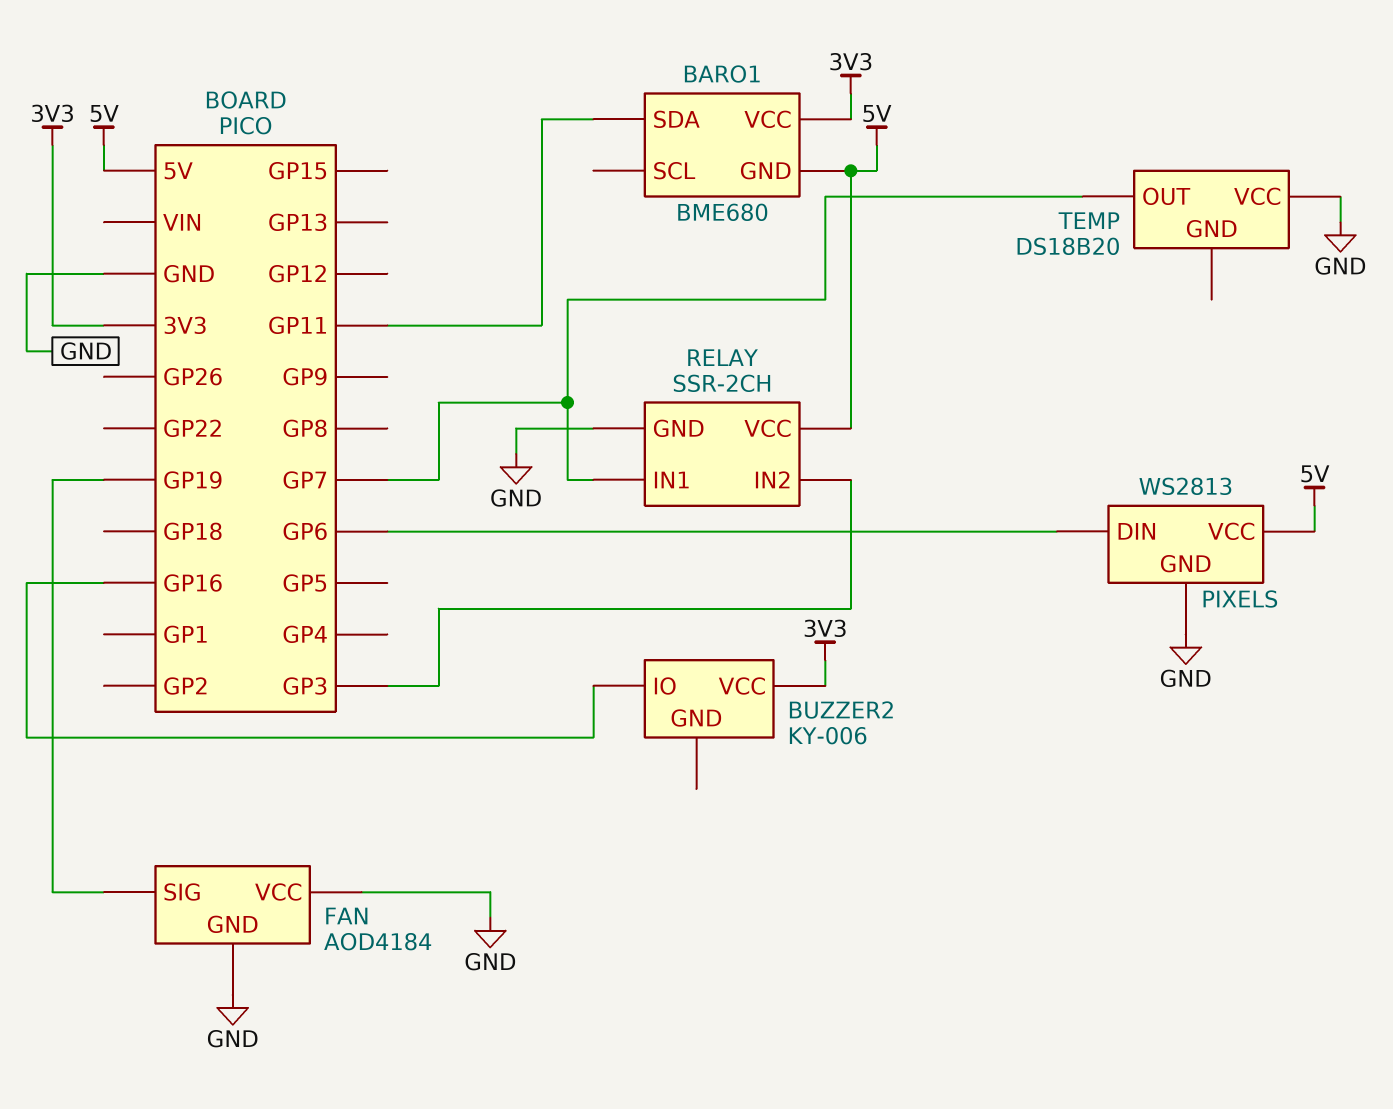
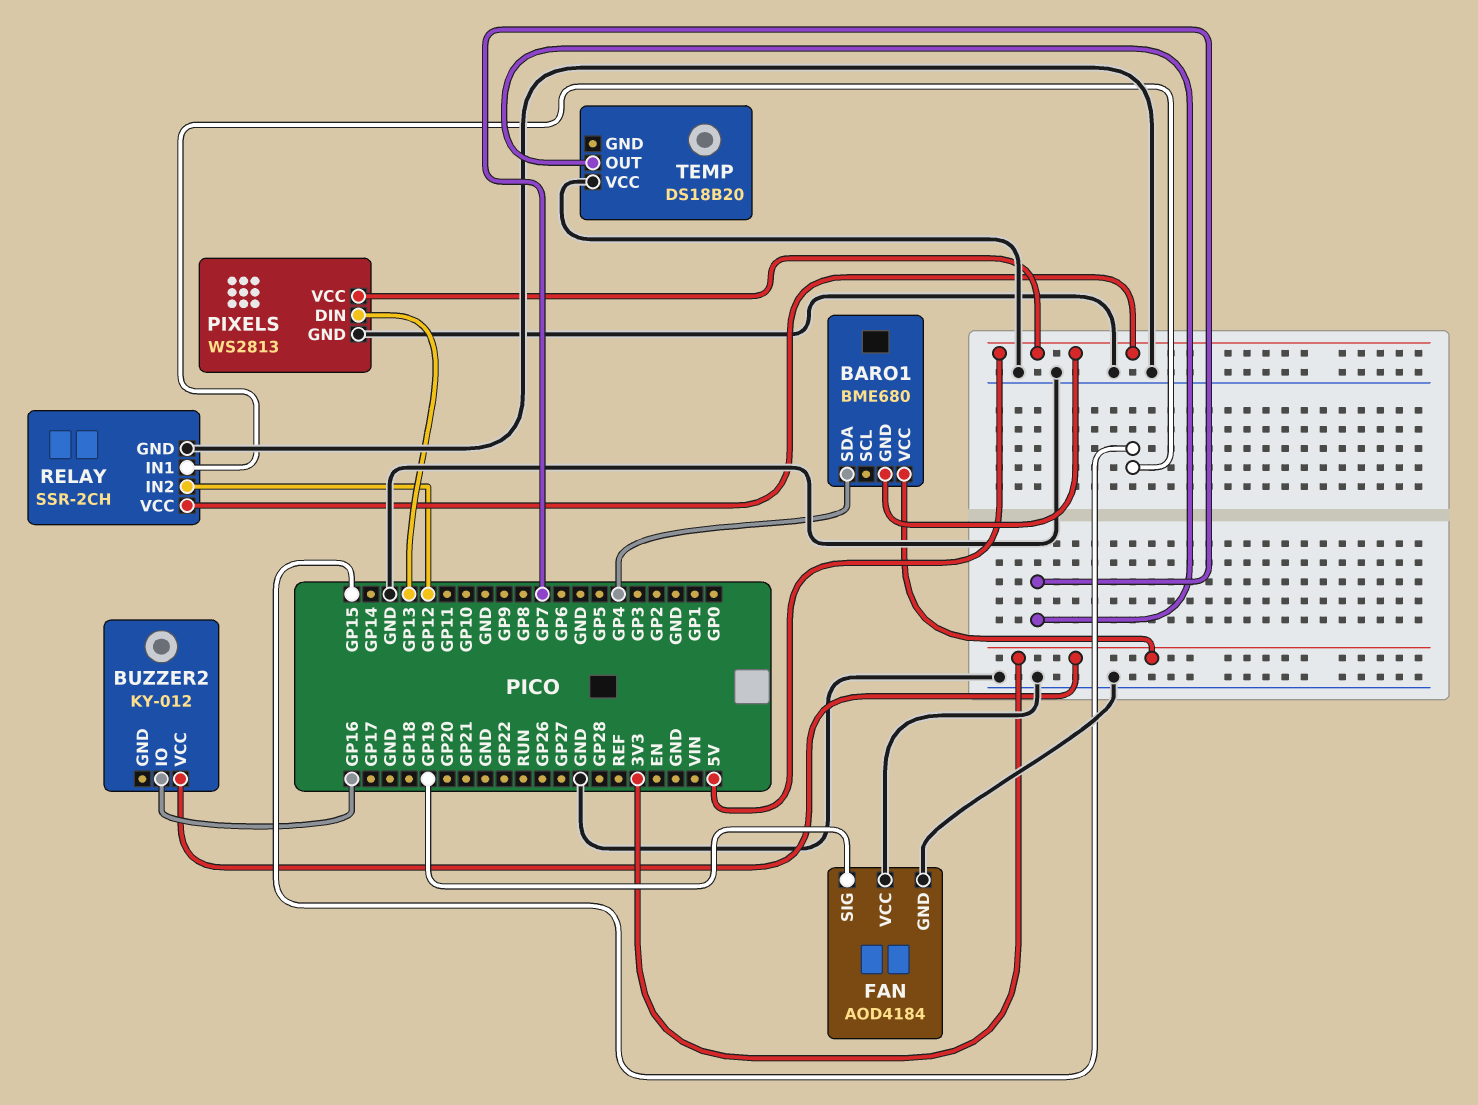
BARO1 pin SDA: GP11 -> GP4
BUZZER2: KY-006 -> KY-012
PIXELS pin DIN: GP6 -> GP13
RELAY pin IN1: GP7 -> GP15
RELAY pin IN2: GP3 -> GP12

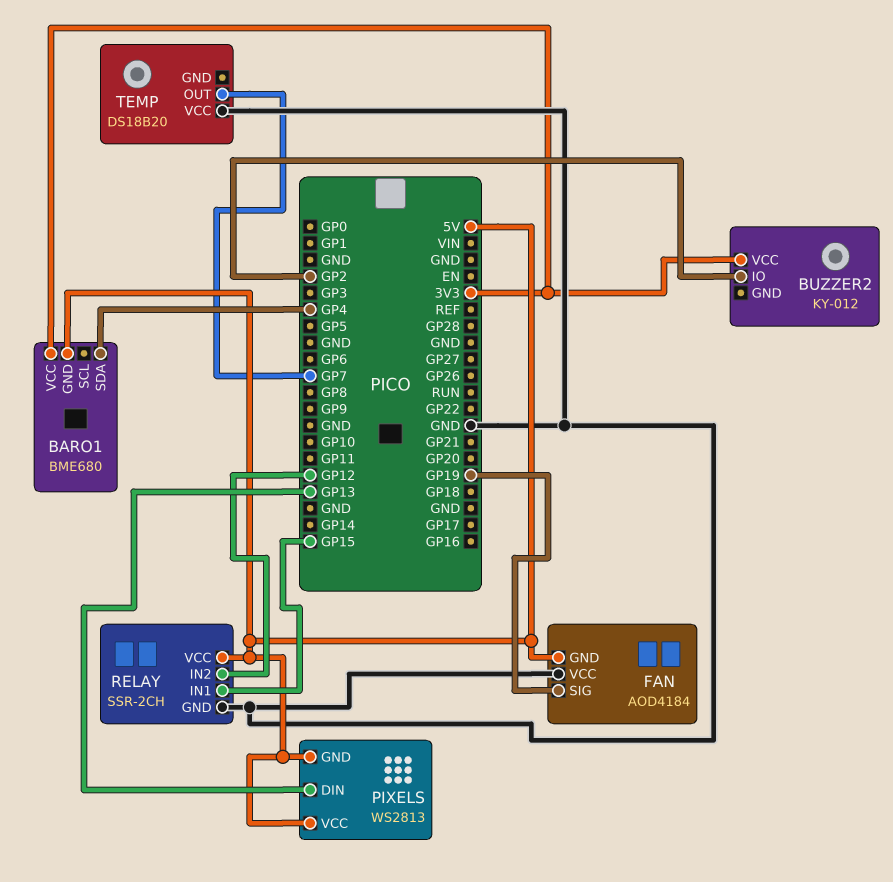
BUZZER2 pin IO: GP16 -> GP2
FAN pin GND: GND -> 5V
PIXELS pin GND: GND -> 5V

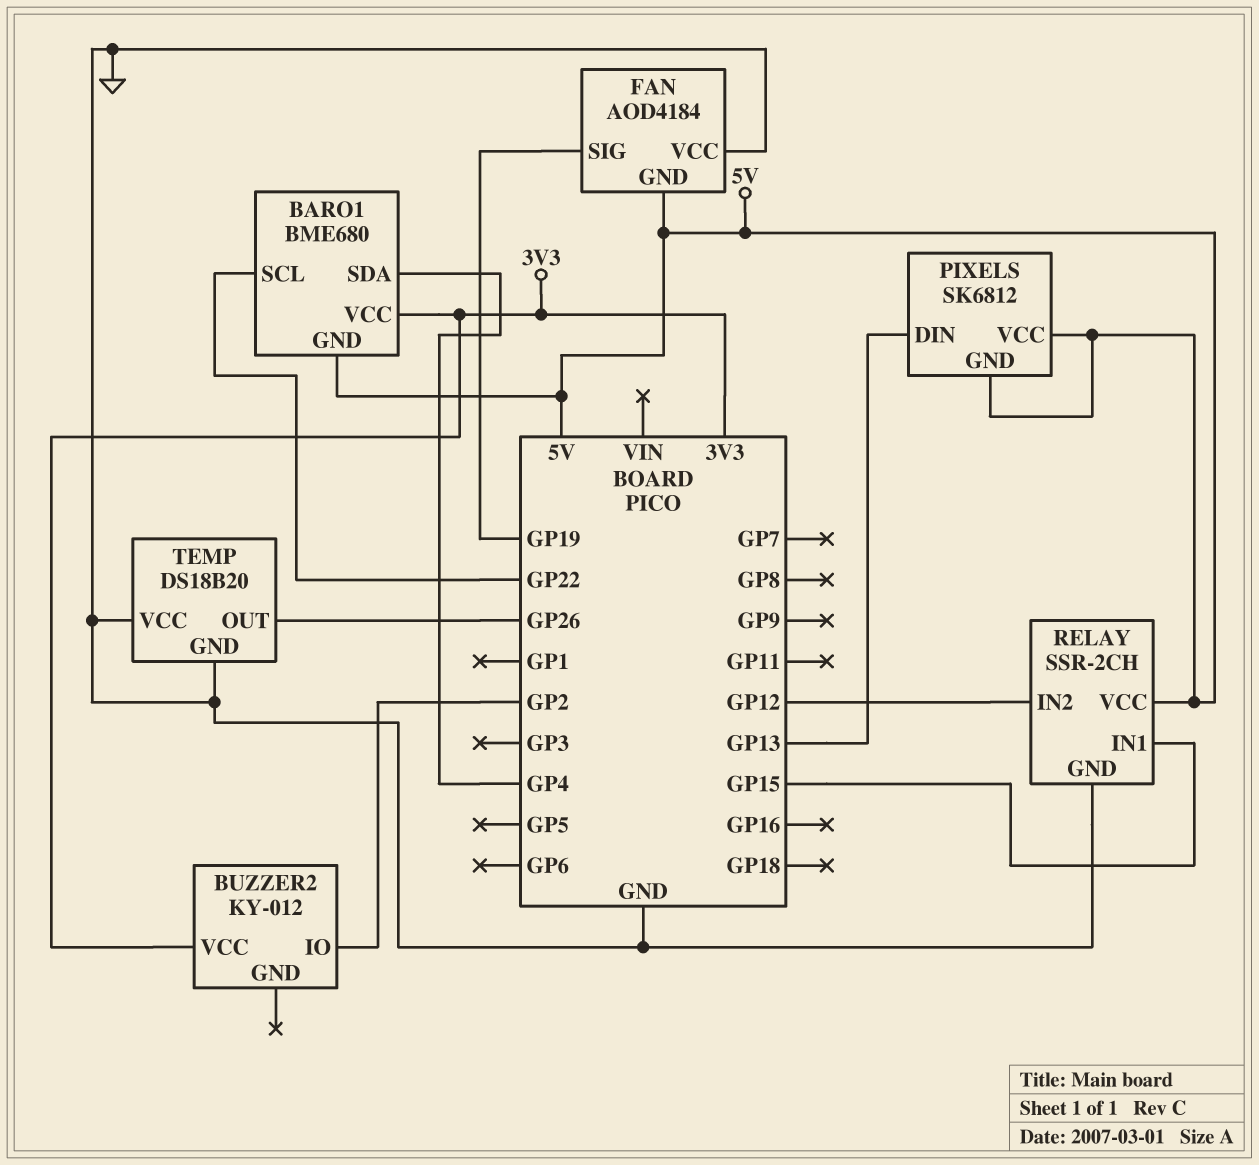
BARO1 pin SCL: none -> GP22
PIXELS: WS2813 -> SK6812
TEMP pin GND: none -> GND
TEMP pin OUT: GP7 -> GP26

